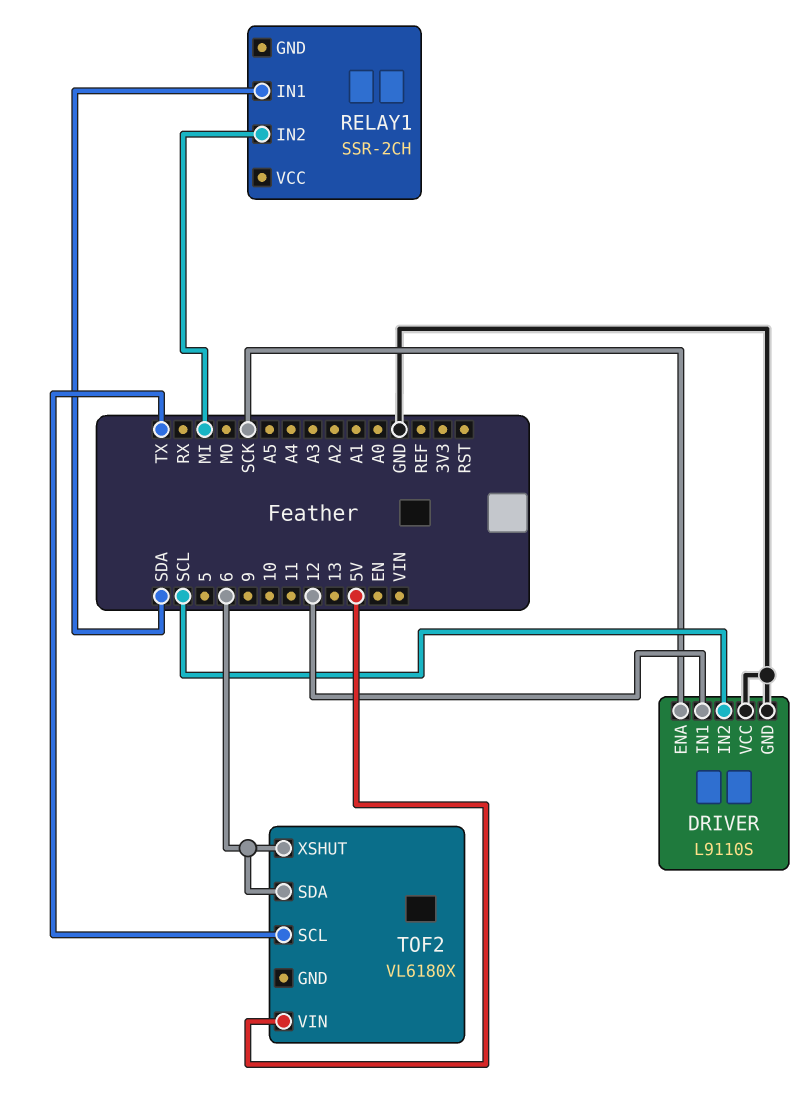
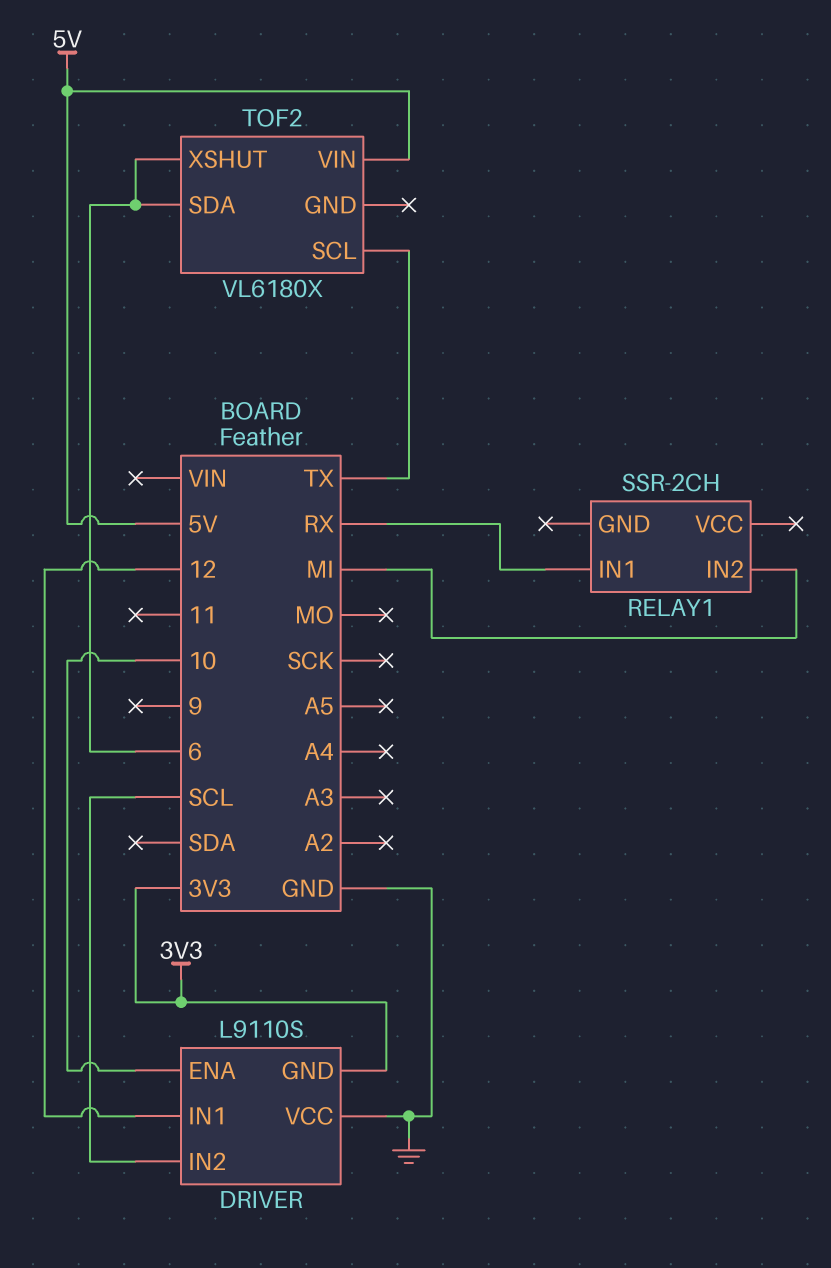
DRIVER pin ENA: SCK -> 10
DRIVER pin GND: GND -> 3V3
RELAY1 pin IN1: SDA -> RX

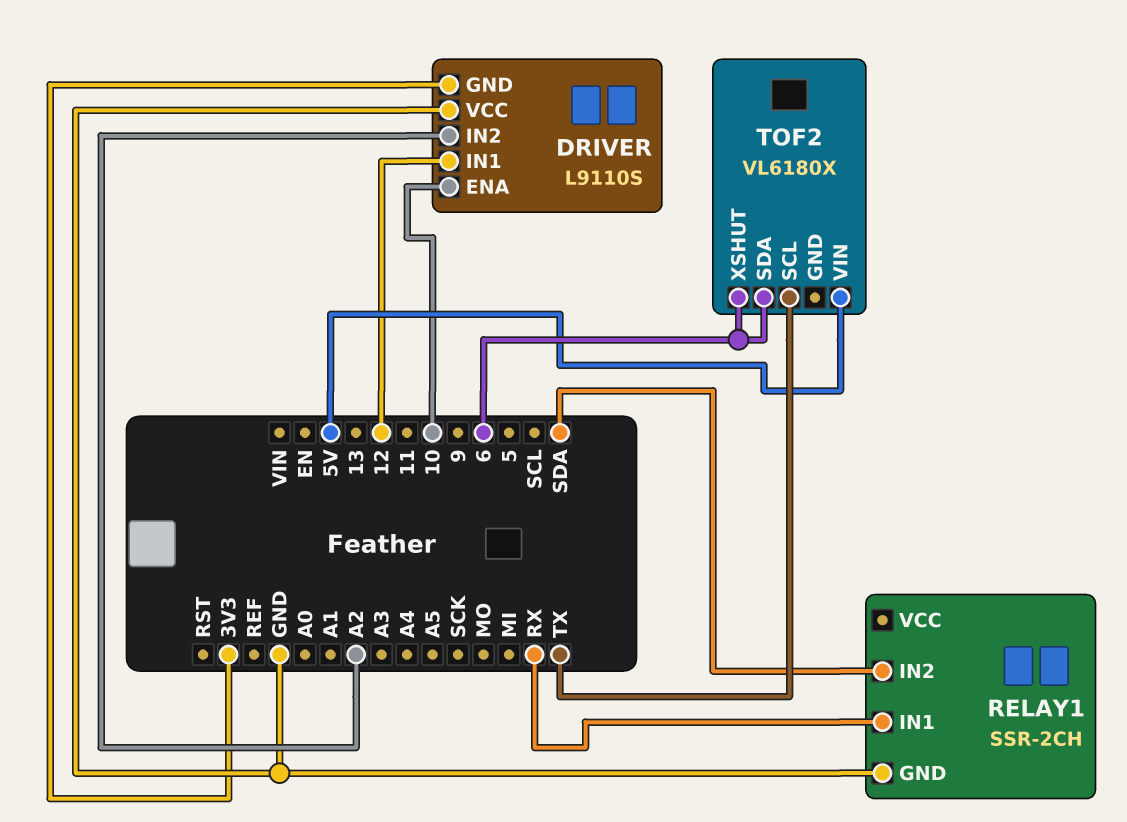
DRIVER pin IN2: SCL -> A2
RELAY1 pin GND: none -> GND
RELAY1 pin IN2: MI -> SDA

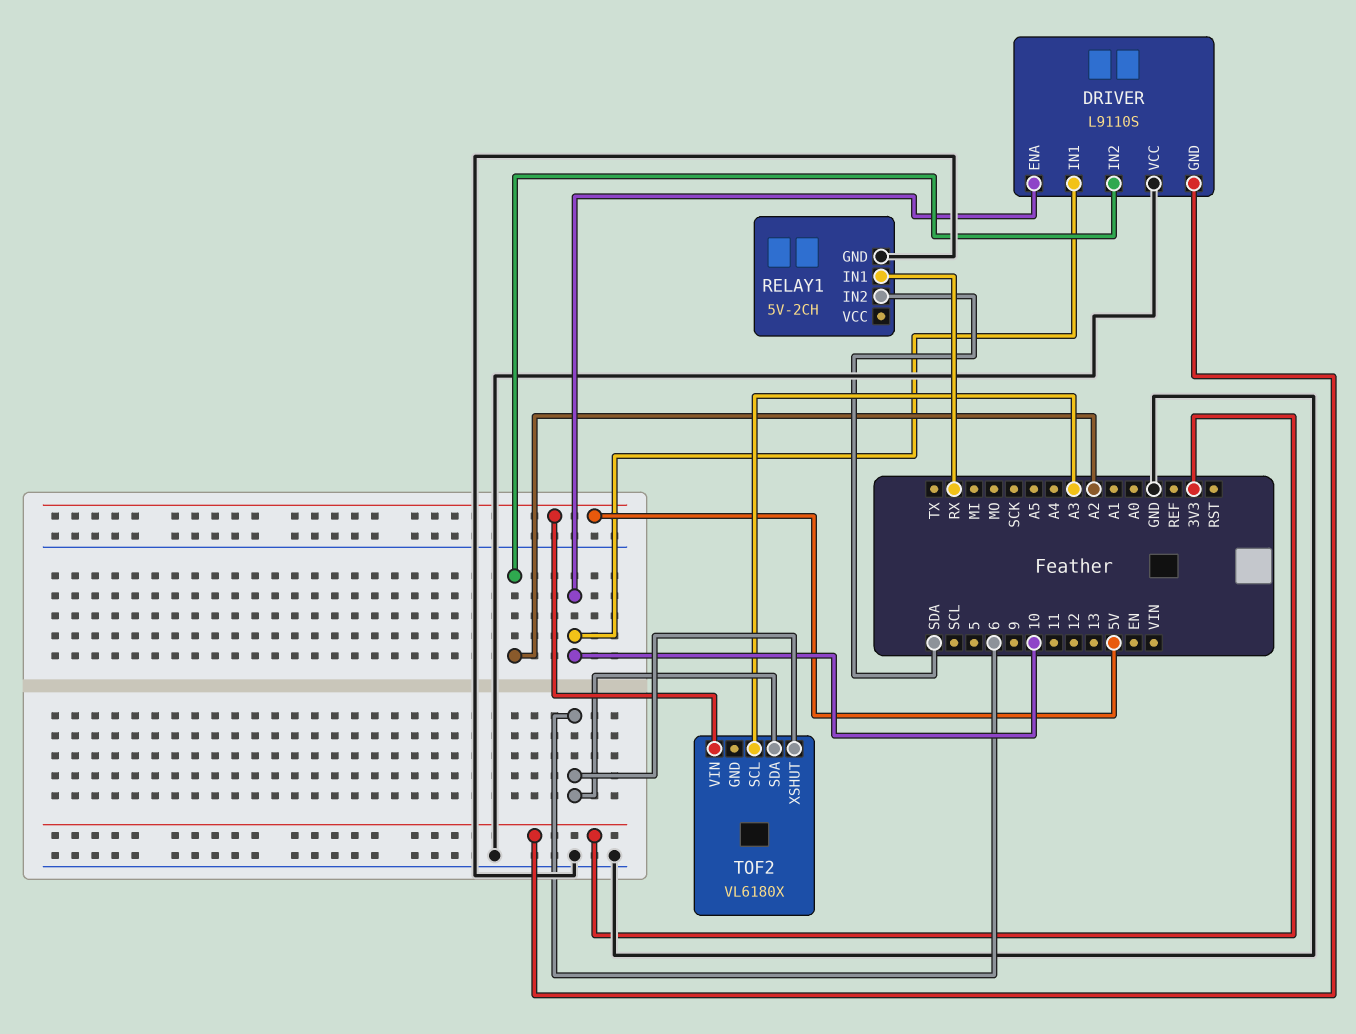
DRIVER pin IN1: 12 -> 10
RELAY1: SSR-2CH -> 5V-2CH
TOF2 pin SCL: TX -> A3

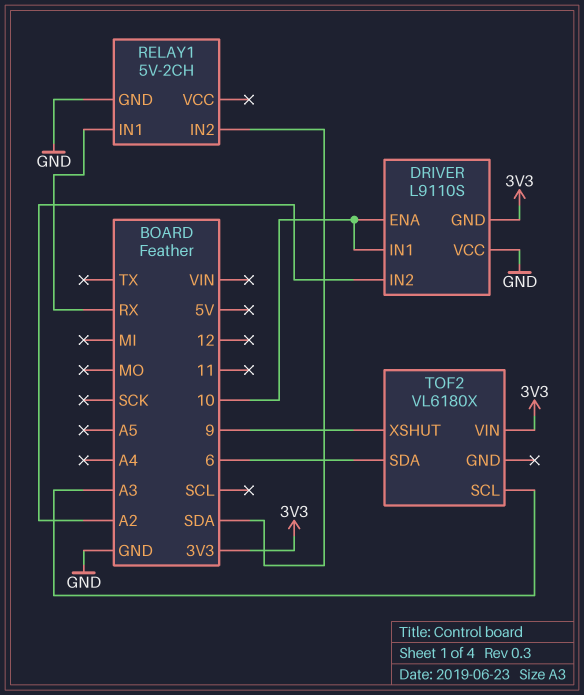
TOF2 pin VIN: 5V -> 3V3
TOF2 pin XSHUT: 6 -> 9

